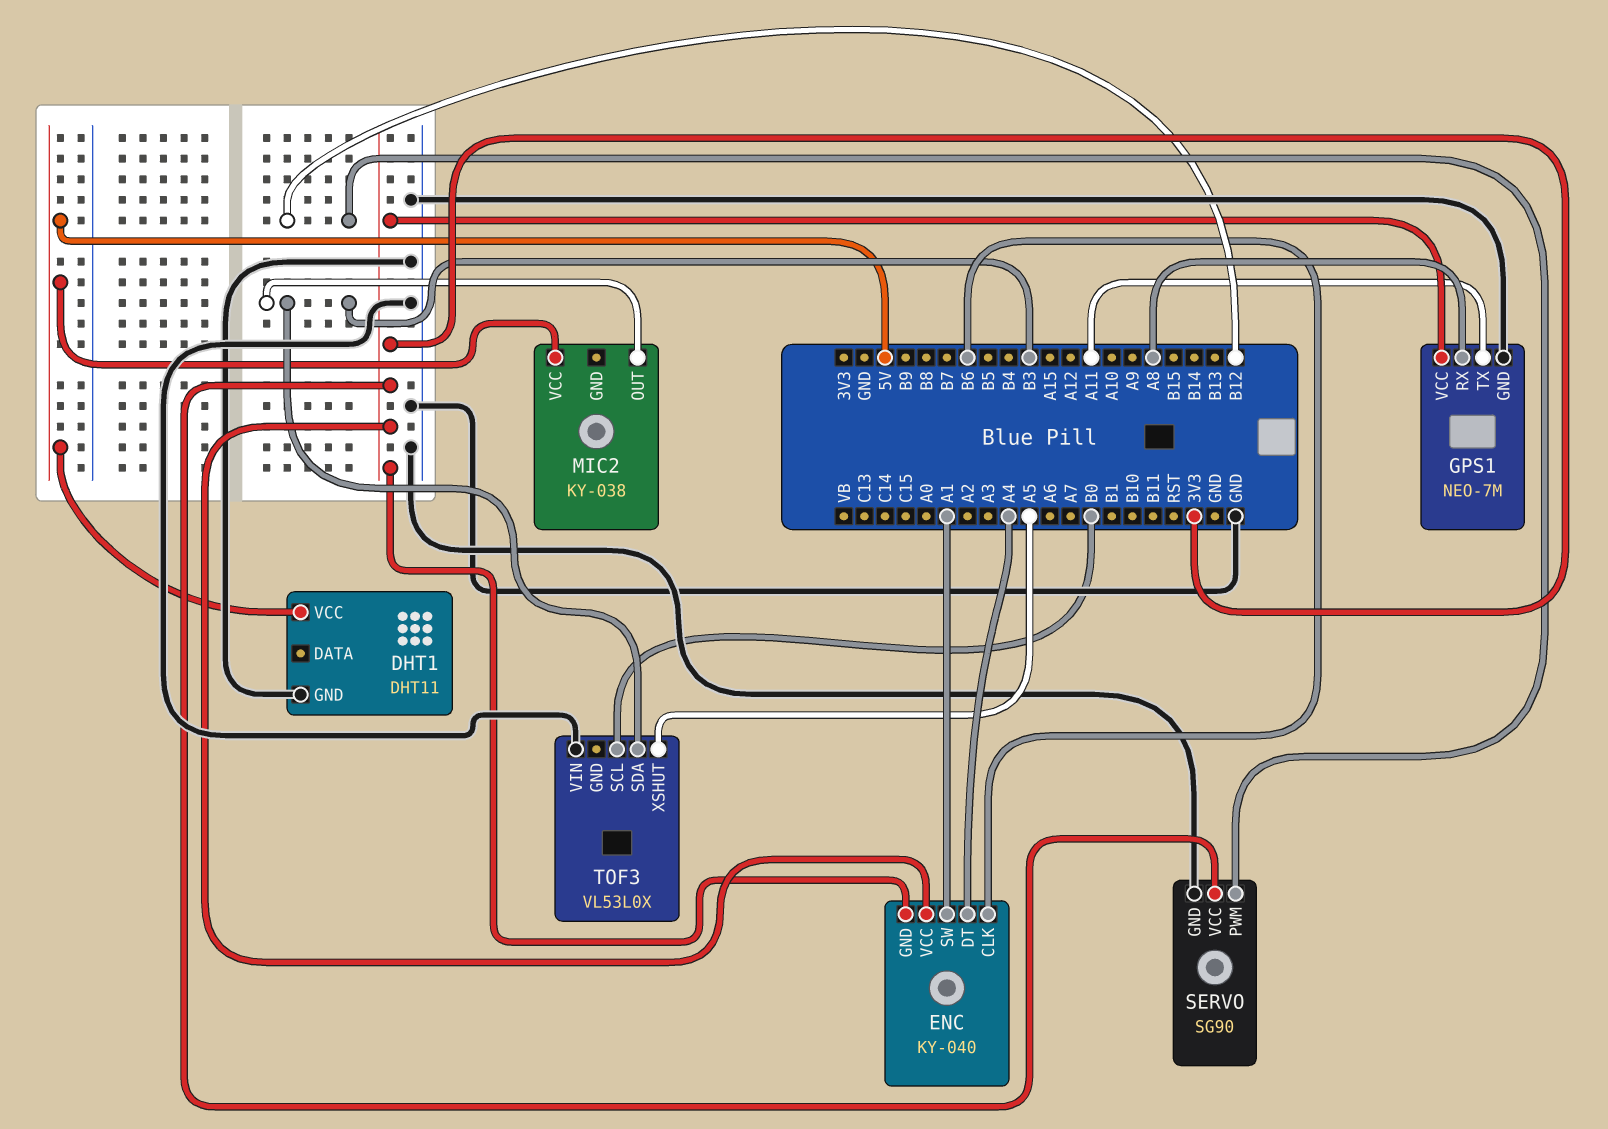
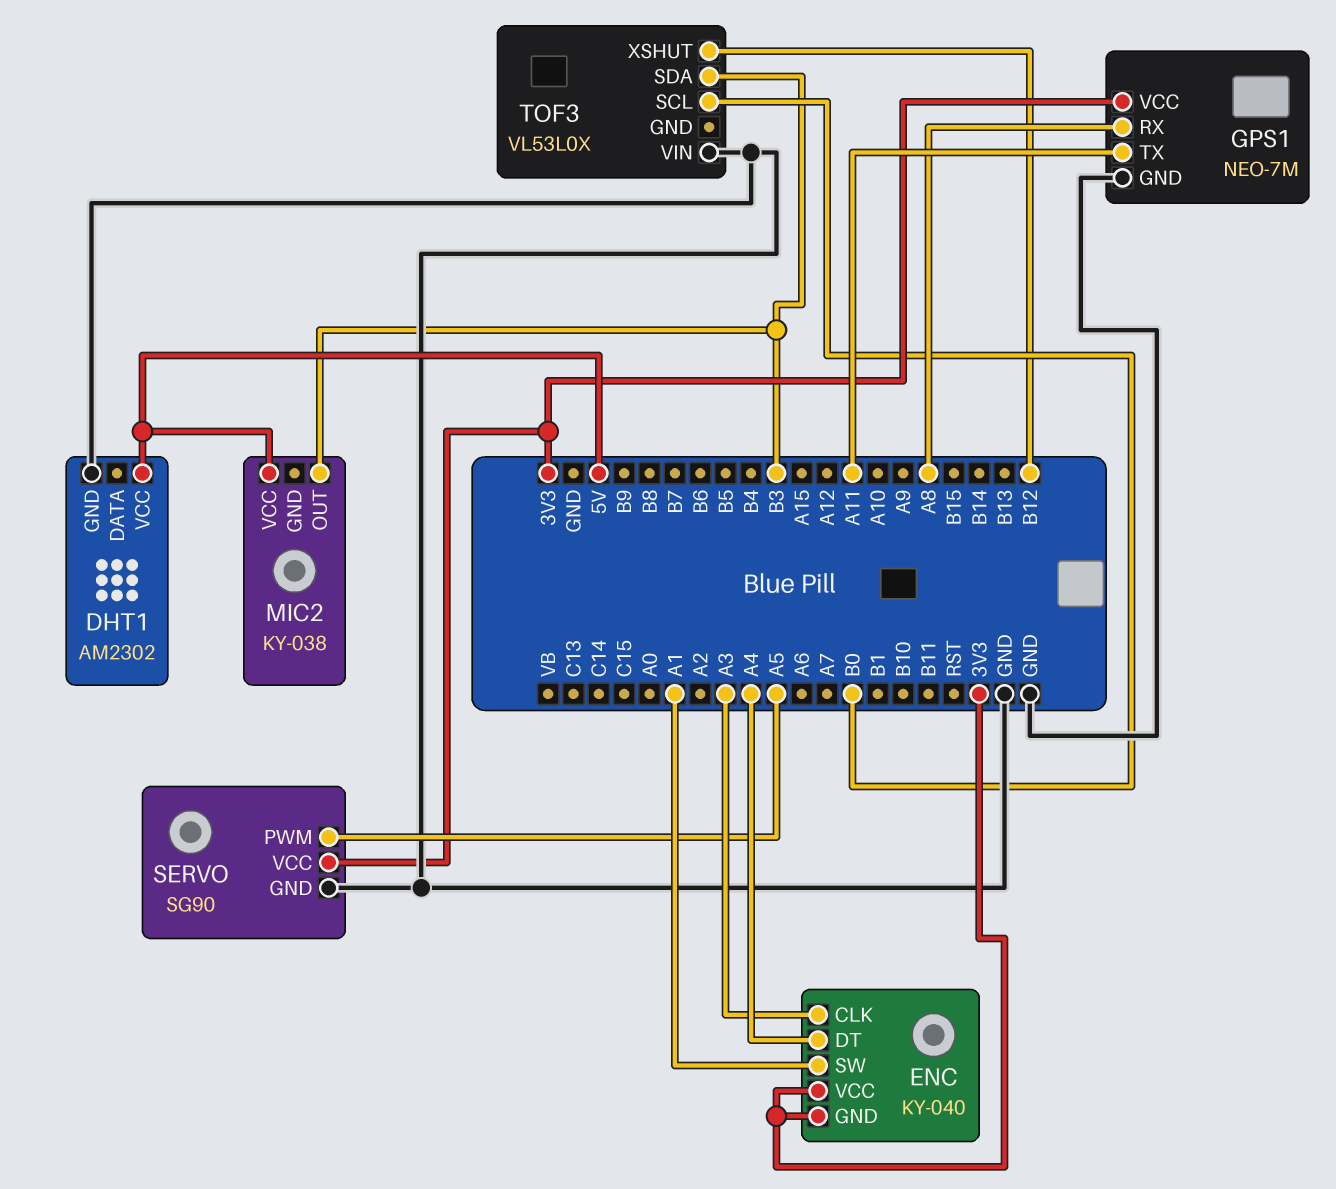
DHT1: DHT11 -> AM2302
ENC pin CLK: B6 -> A3
SERVO pin PWM: B12 -> A5
TOF3 pin XSHUT: A5 -> B12

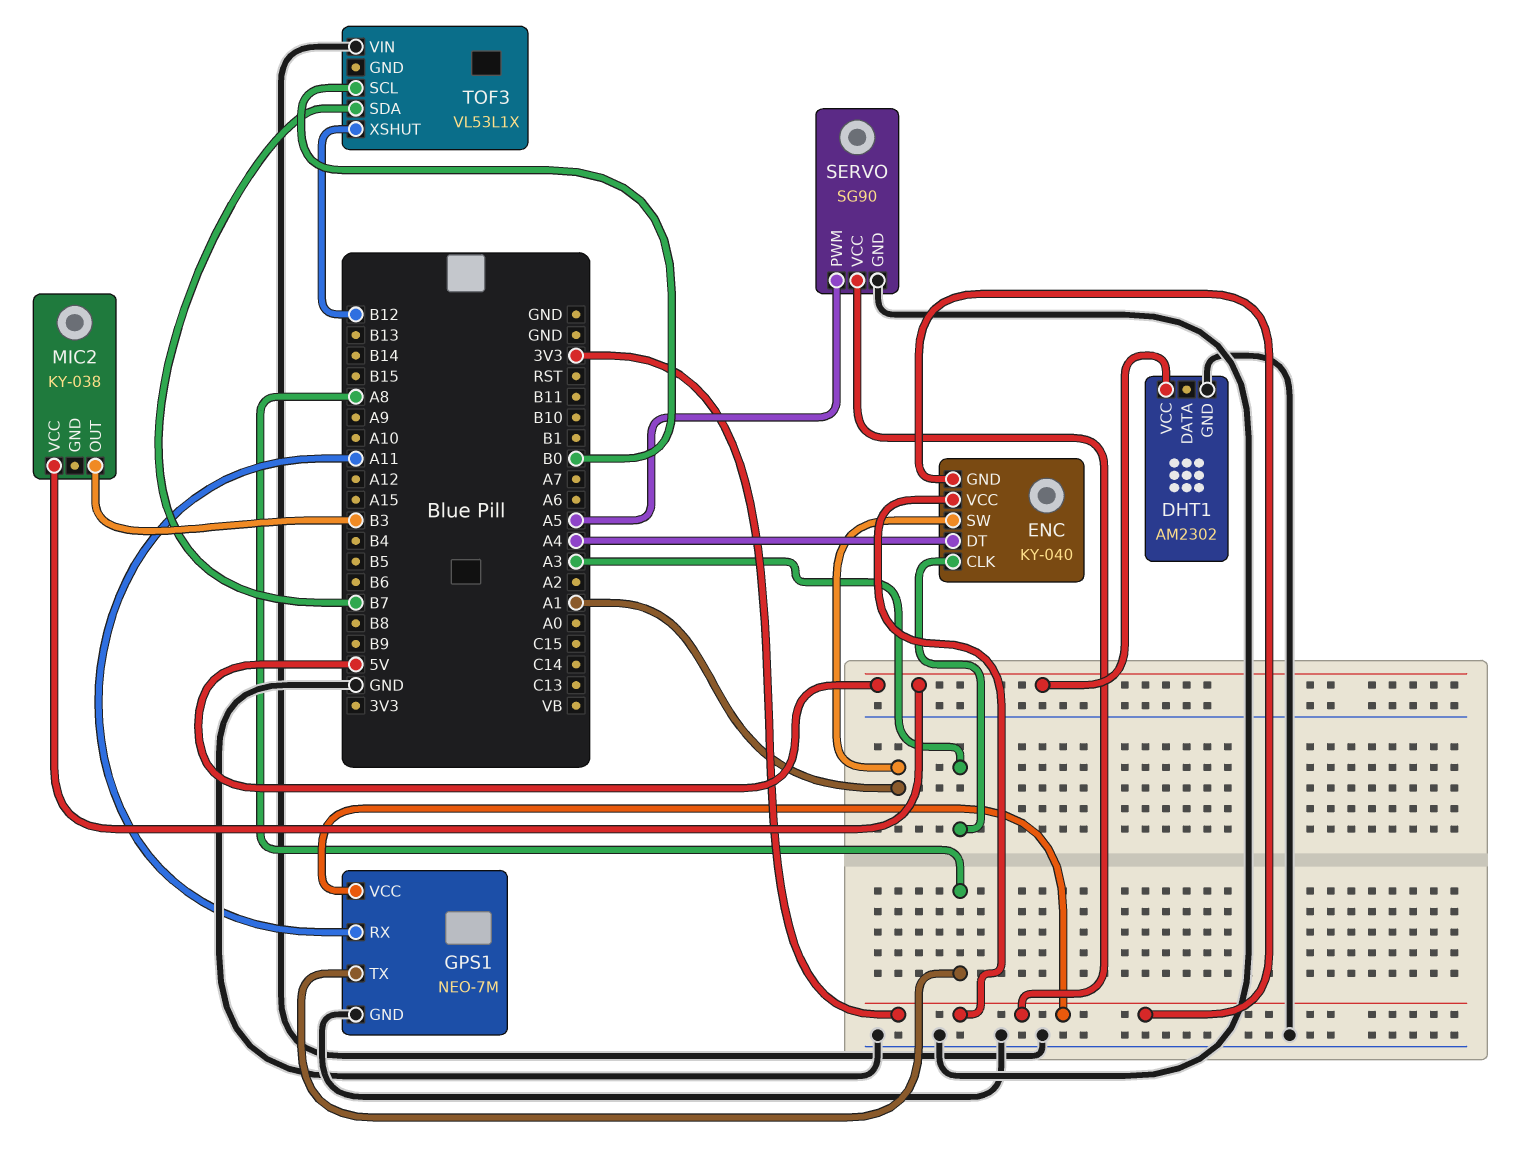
GPS1 pin RX: A8 -> A11
GPS1 pin TX: A11 -> A8
TOF3: VL53L0X -> VL53L1X
TOF3 pin SDA: B3 -> B7

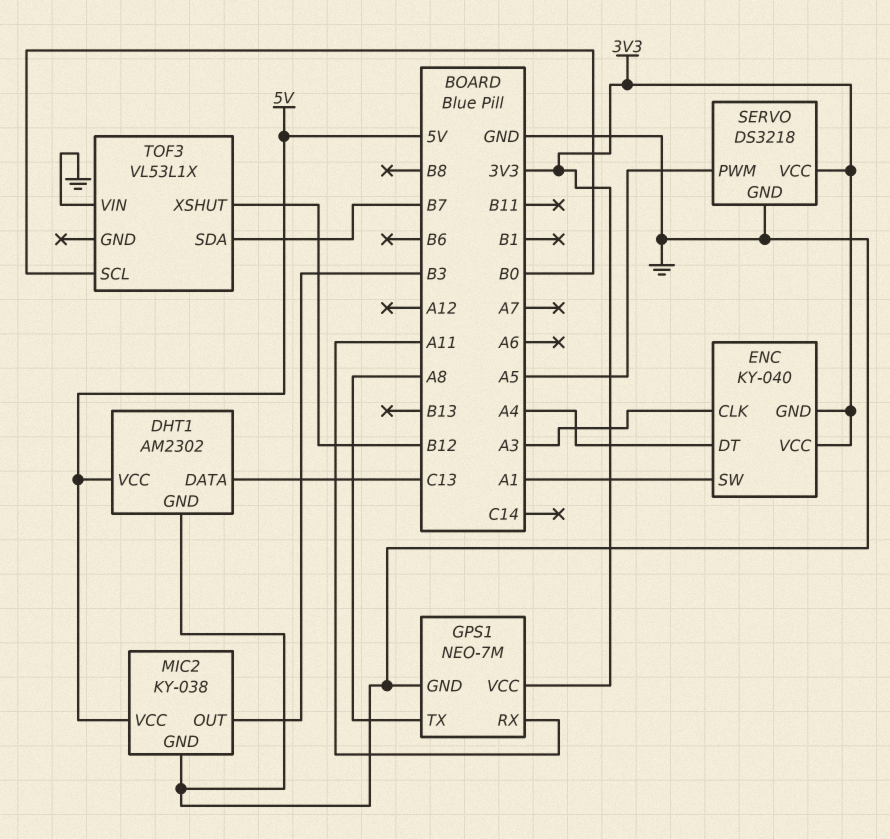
DHT1 pin DATA: none -> C13
MIC2 pin GND: none -> GND
SERVO: SG90 -> DS3218

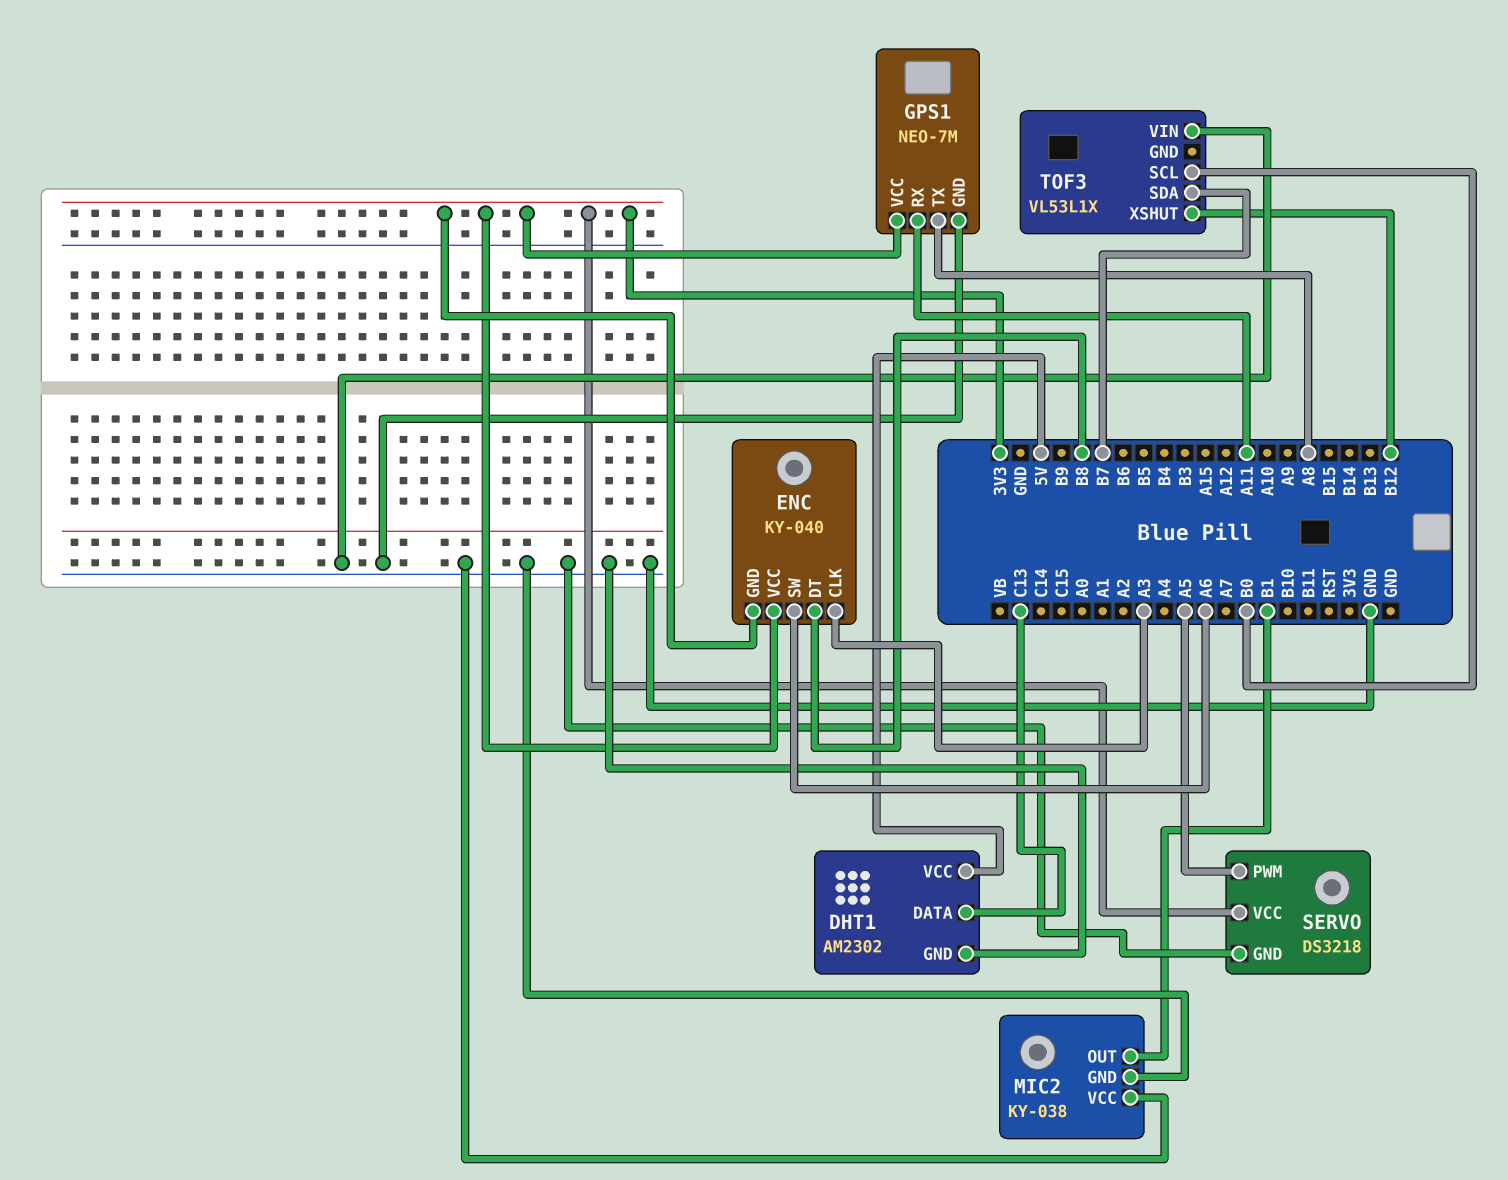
ENC pin DT: A4 -> B8
ENC pin SW: A1 -> A6
MIC2 pin OUT: B3 -> B1
MIC2 pin VCC: 5V -> GND

